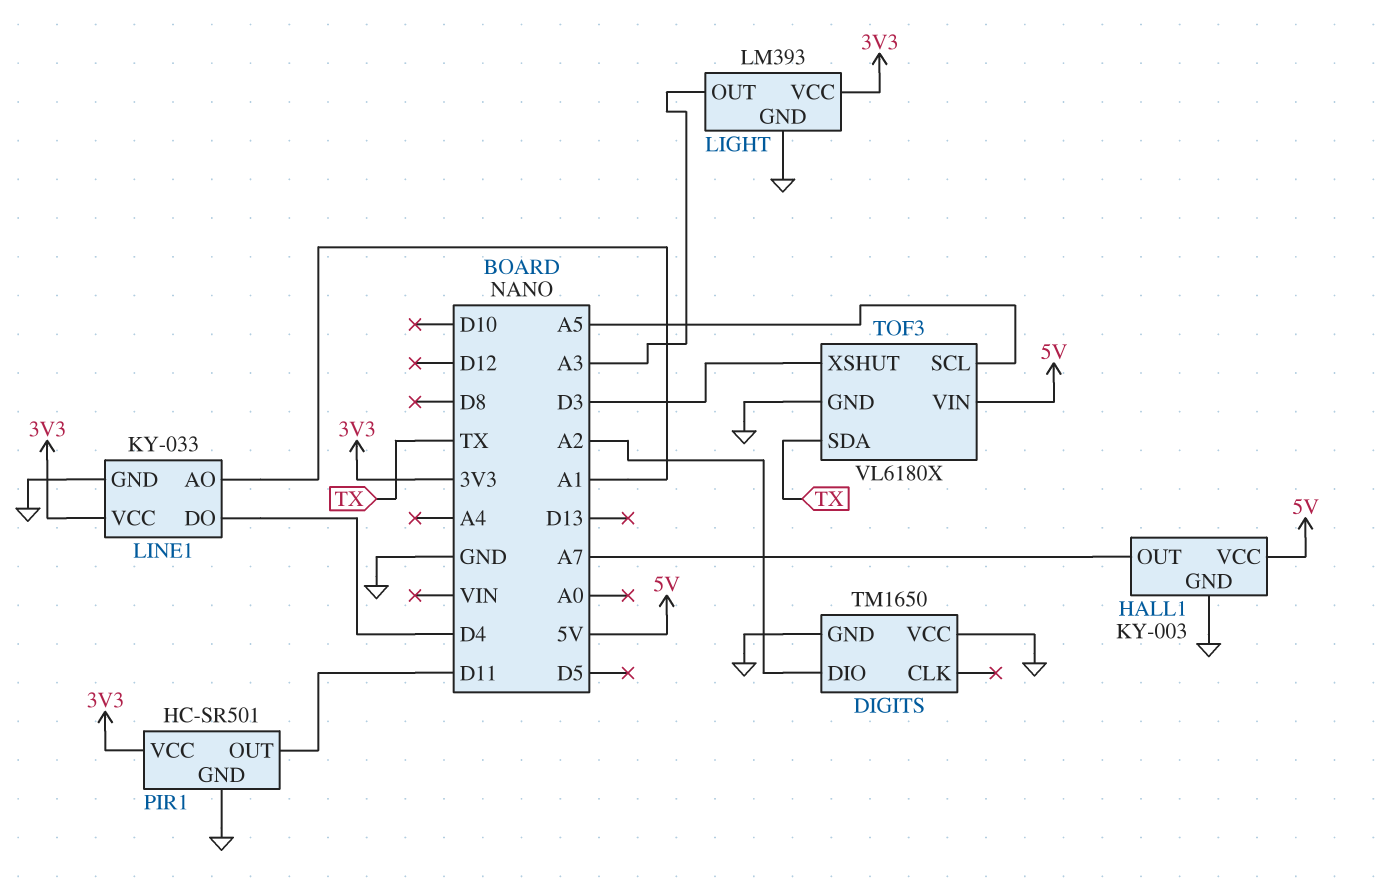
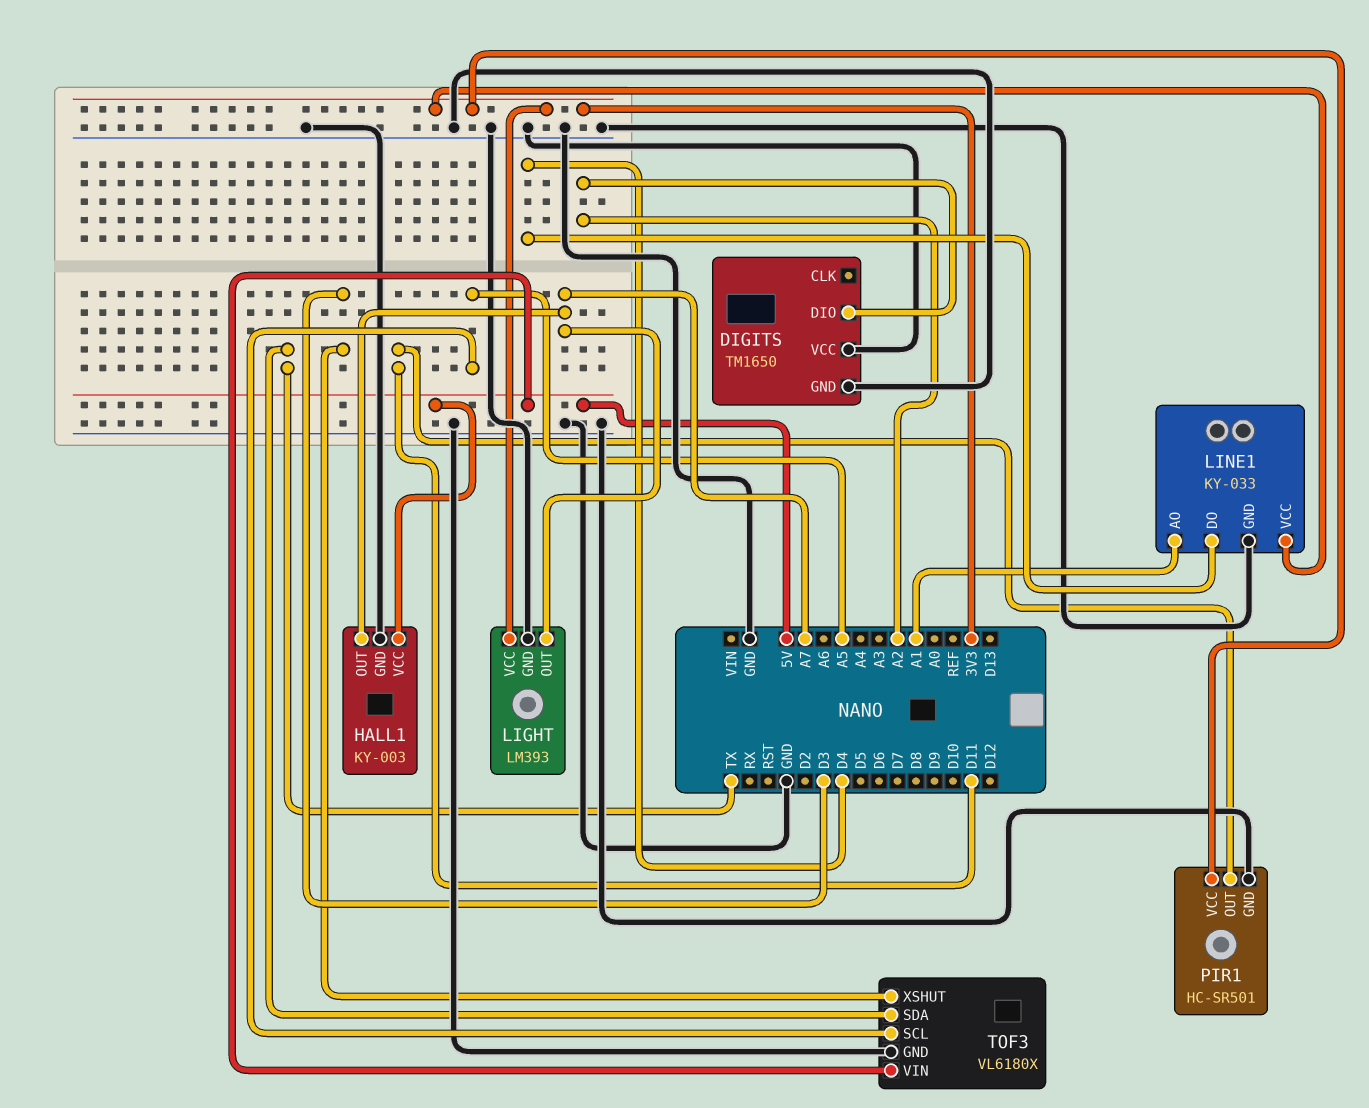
LIGHT pin OUT: A3 -> A7

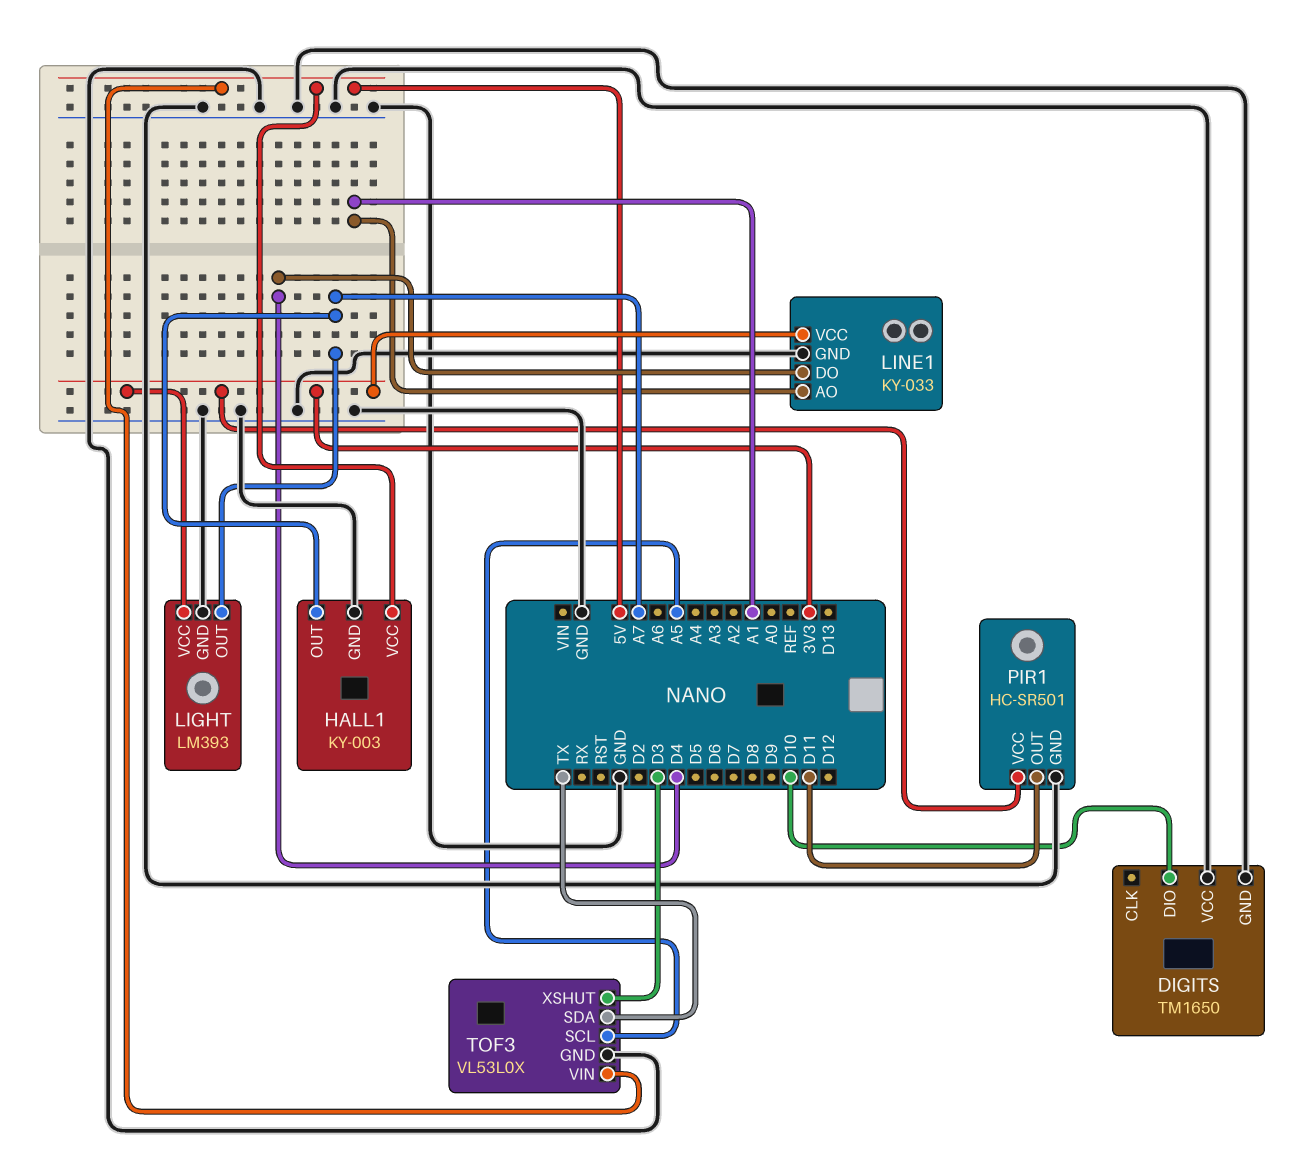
DIGITS pin DIO: A2 -> D10
TOF3: VL6180X -> VL53L0X

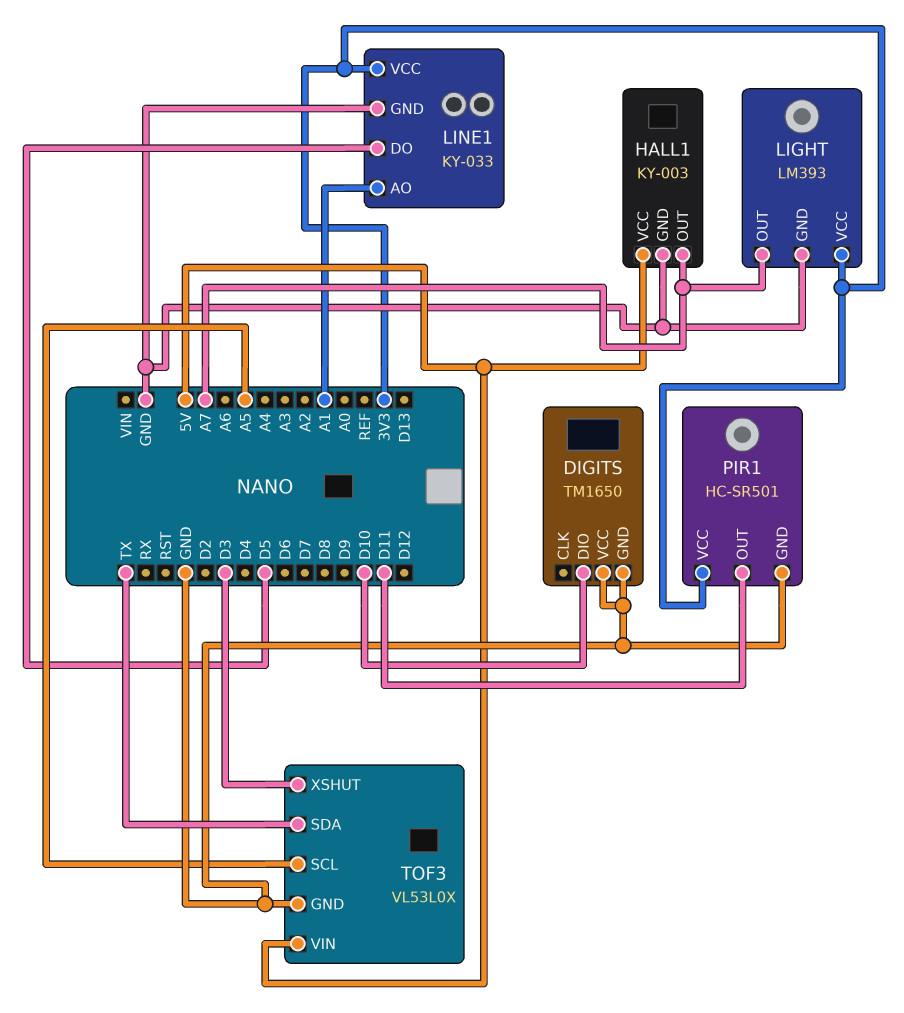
LINE1 pin DO: D4 -> D5

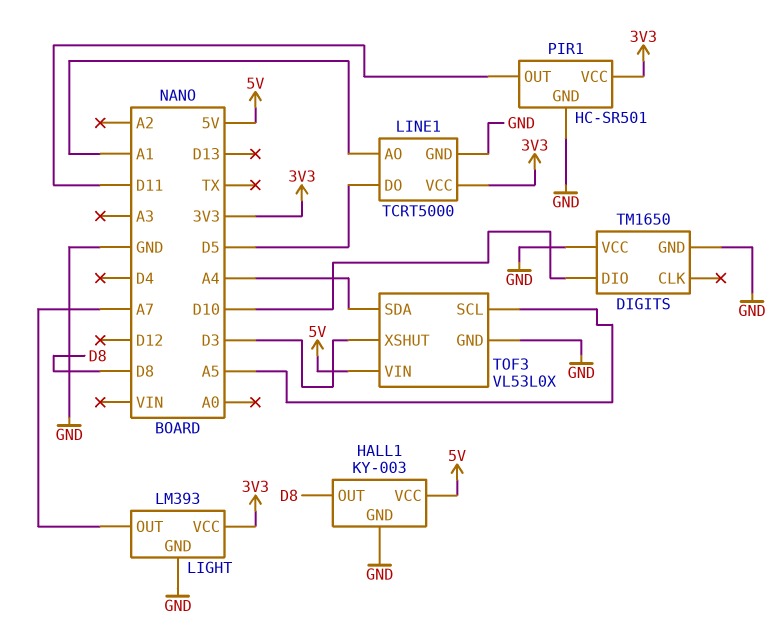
HALL1 pin OUT: A7 -> D8
LINE1: KY-033 -> TCRT5000
TOF3 pin SDA: TX -> A4

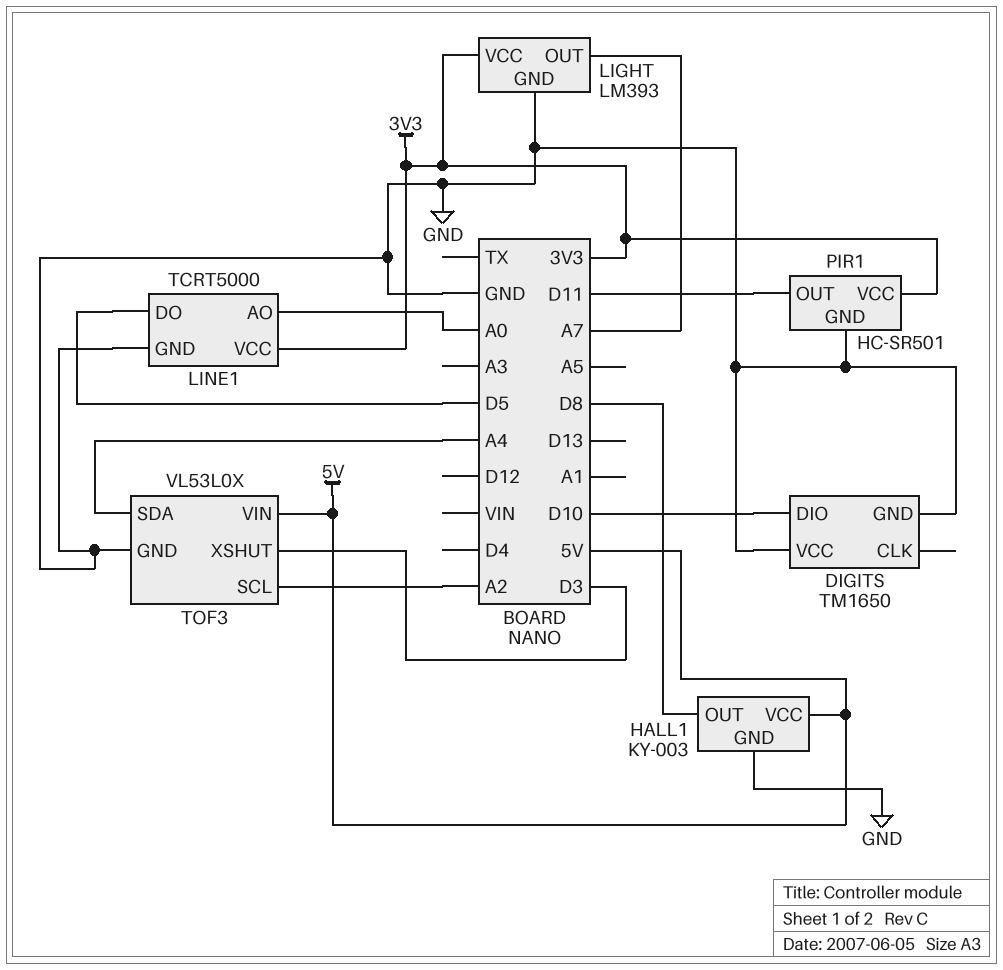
LINE1 pin AO: A1 -> A0
TOF3 pin SCL: A5 -> A2

